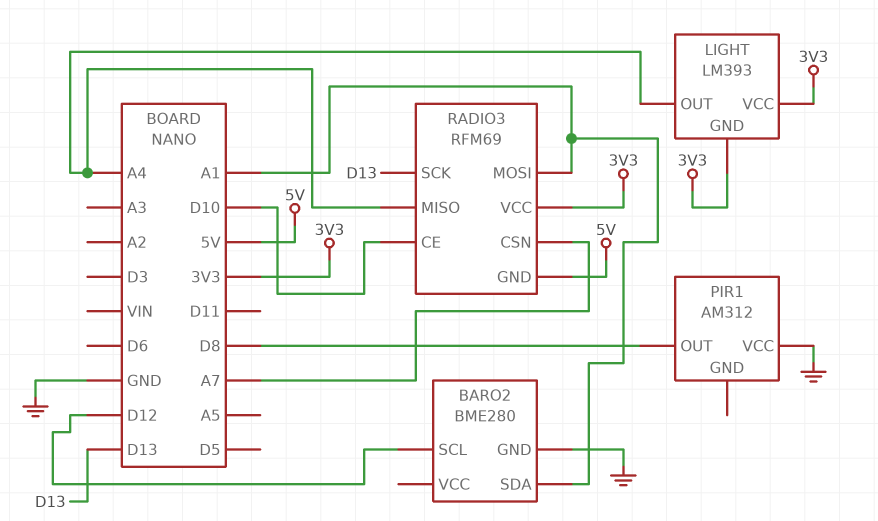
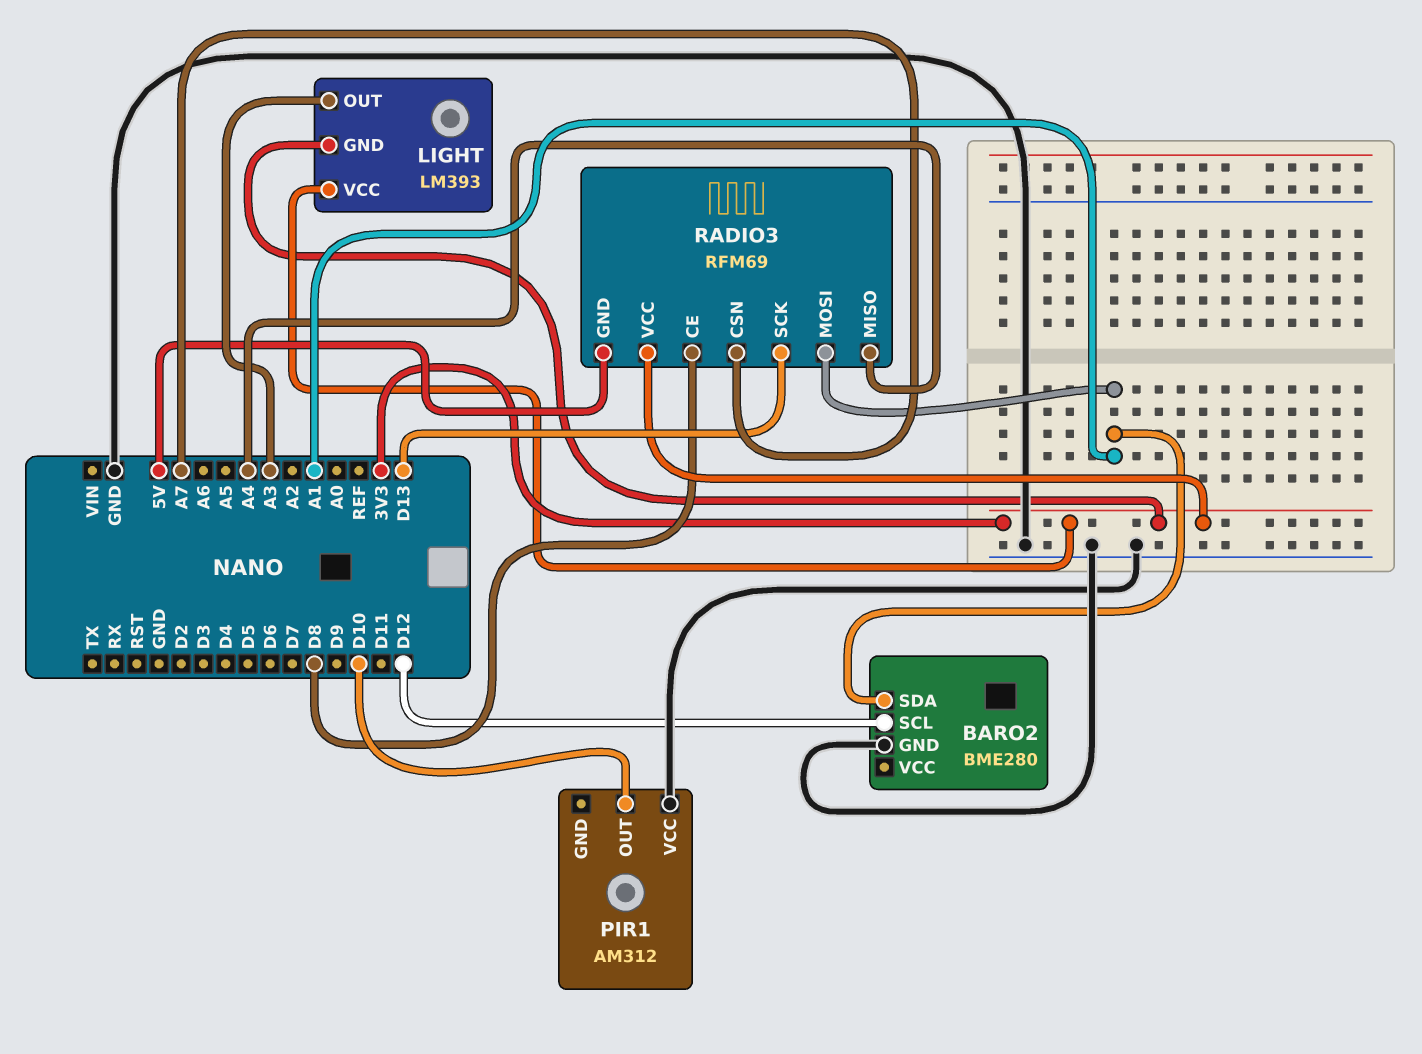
LIGHT pin OUT: A4 -> A3
PIR1 pin OUT: D8 -> D10
RADIO3 pin CE: D10 -> D8

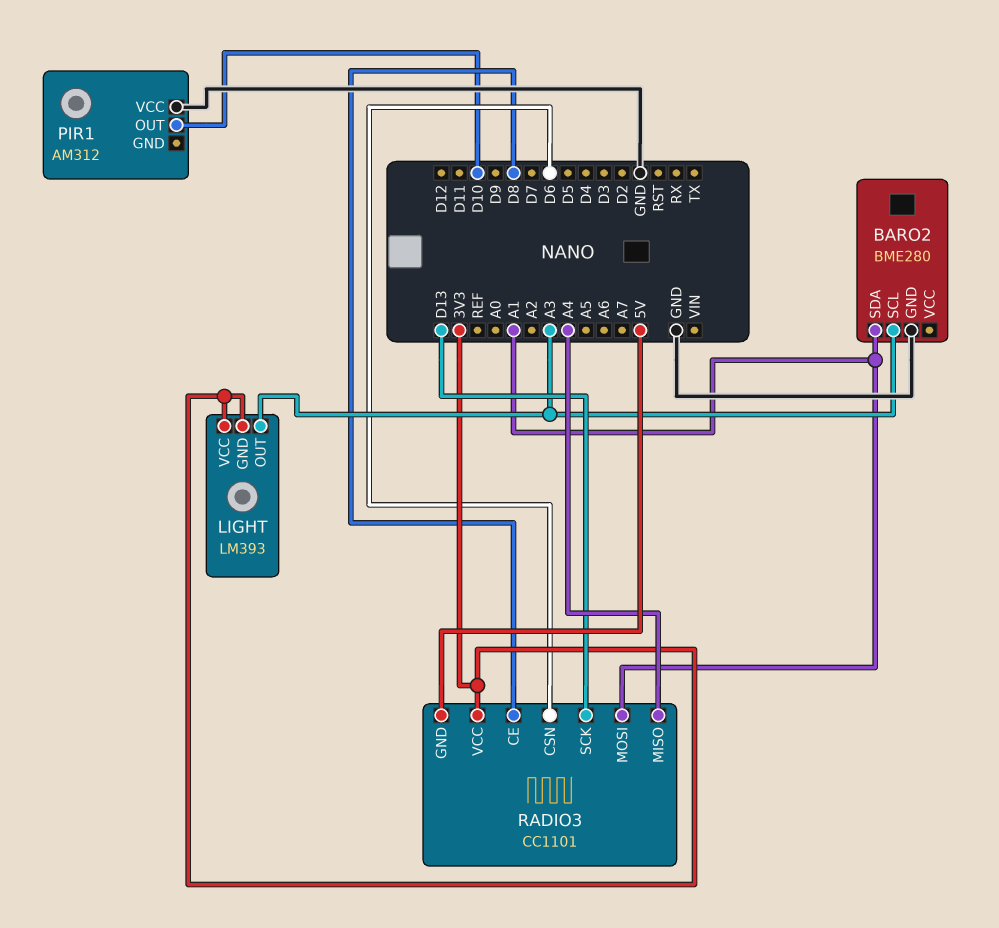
BARO2 pin SCL: D12 -> A3
RADIO3: RFM69 -> CC1101
RADIO3 pin CSN: A7 -> D6

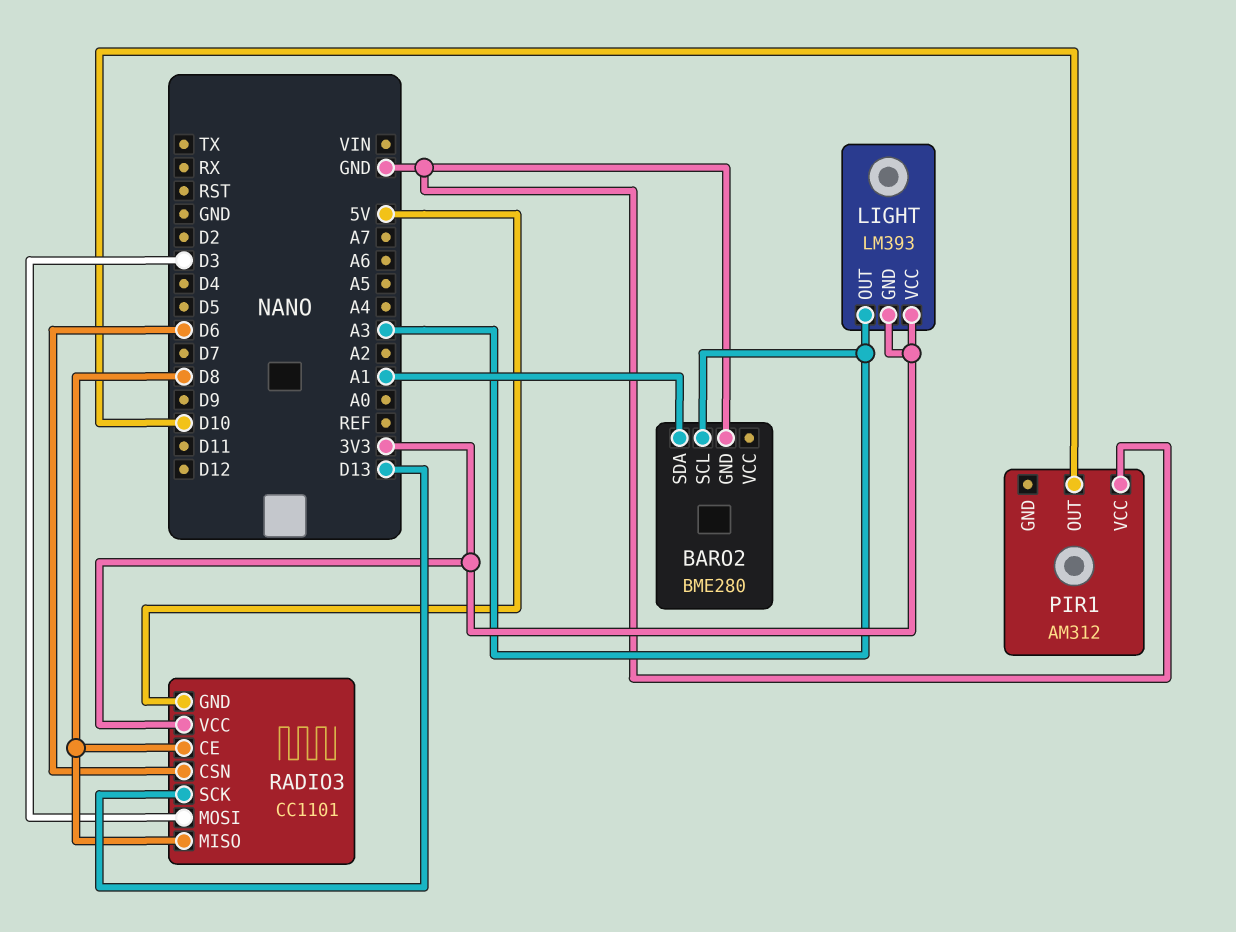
RADIO3 pin MISO: A4 -> D8
RADIO3 pin MOSI: A1 -> D3

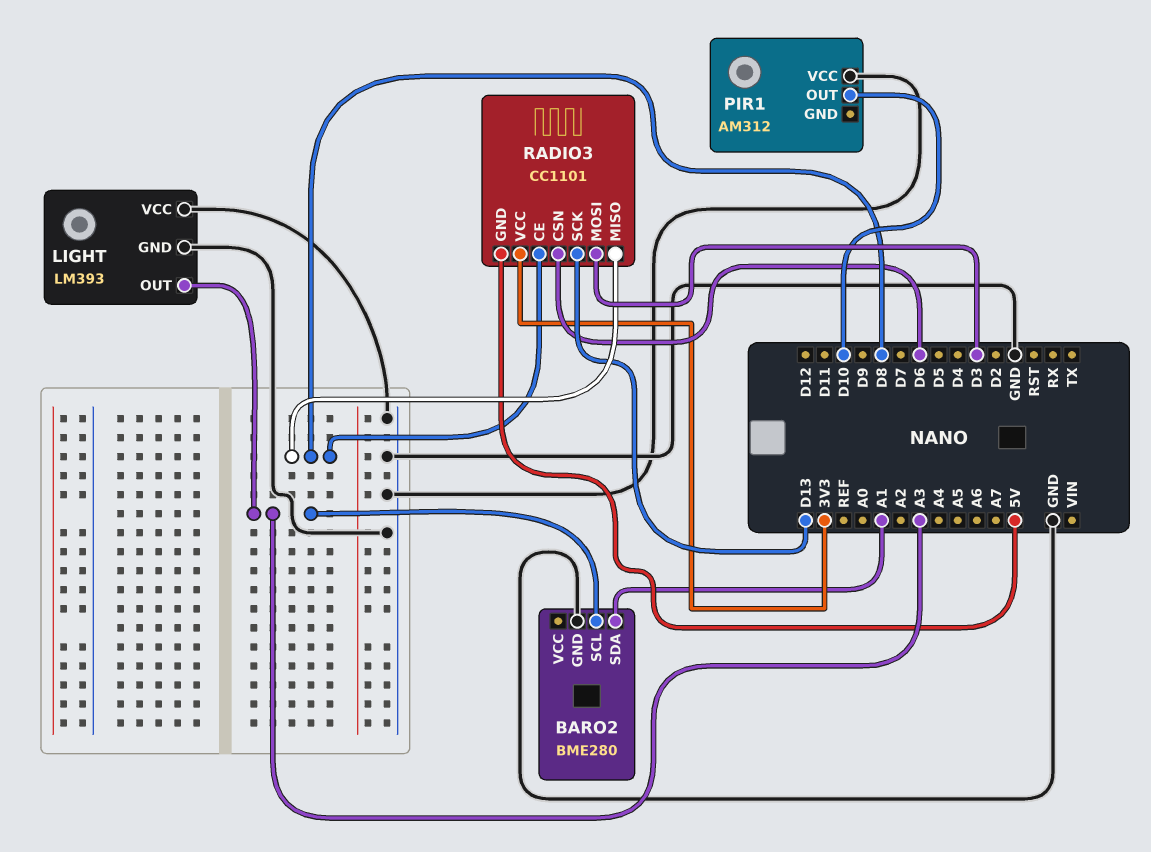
LIGHT pin GND: 3V3 -> GND
LIGHT pin VCC: 3V3 -> GND

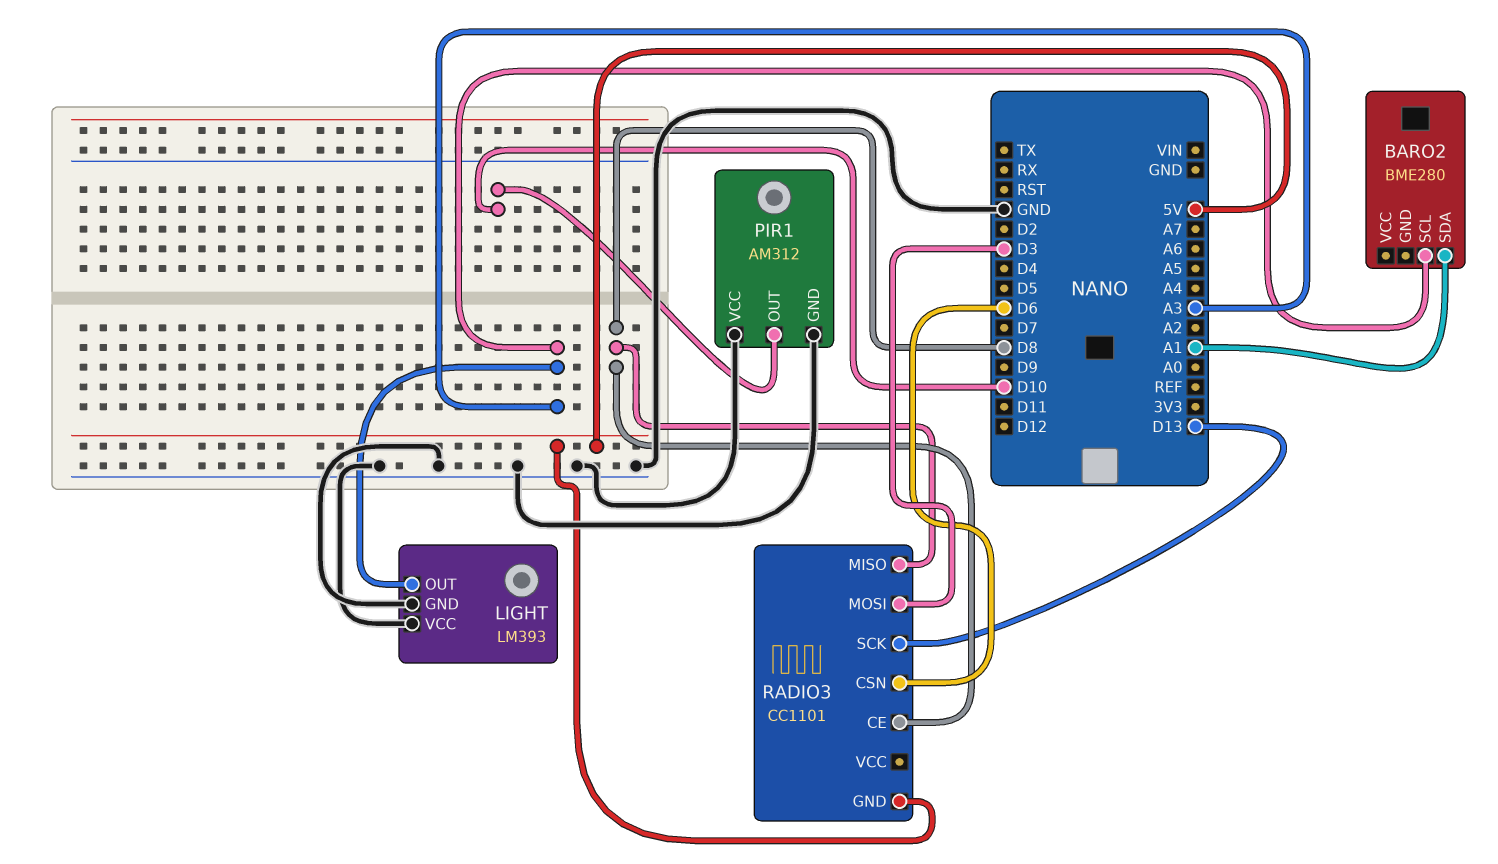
BARO2 pin GND: GND -> none
PIR1 pin GND: none -> GND
RADIO3 pin VCC: 3V3 -> none

